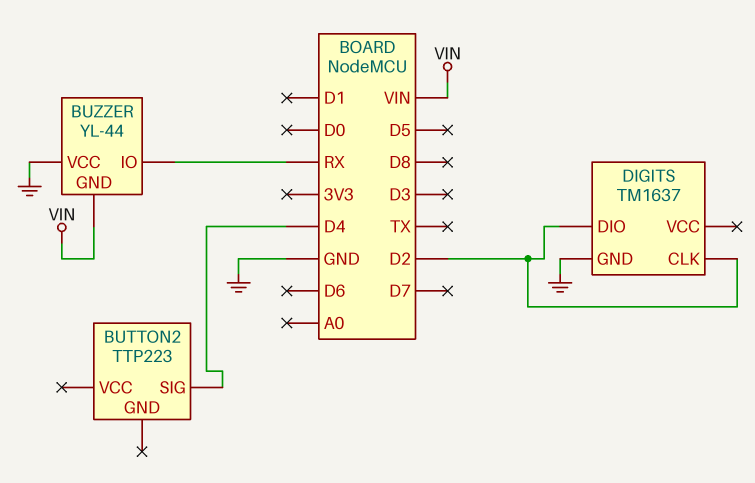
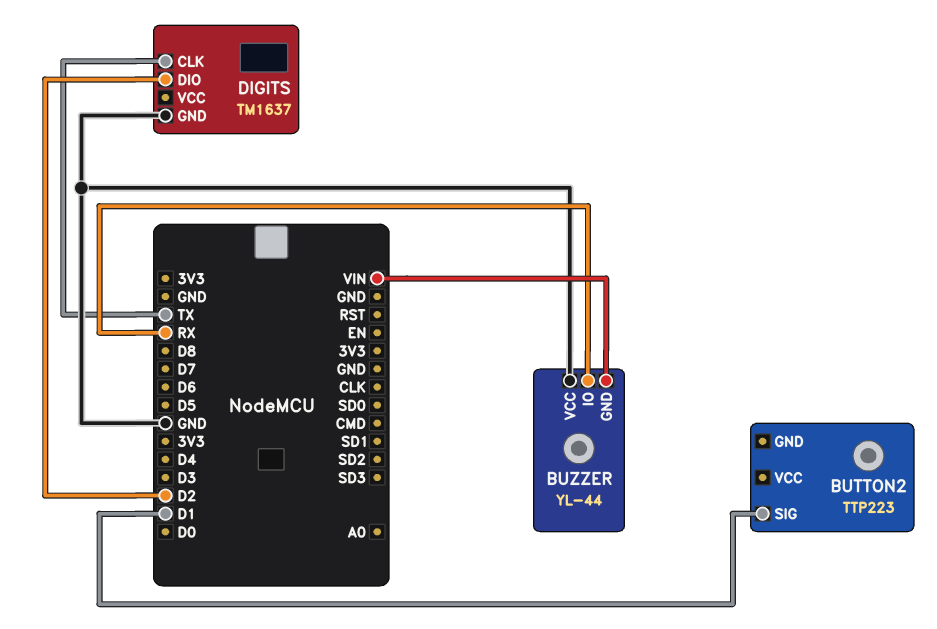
BUTTON2 pin SIG: D4 -> D1
DIGITS pin CLK: D2 -> TX

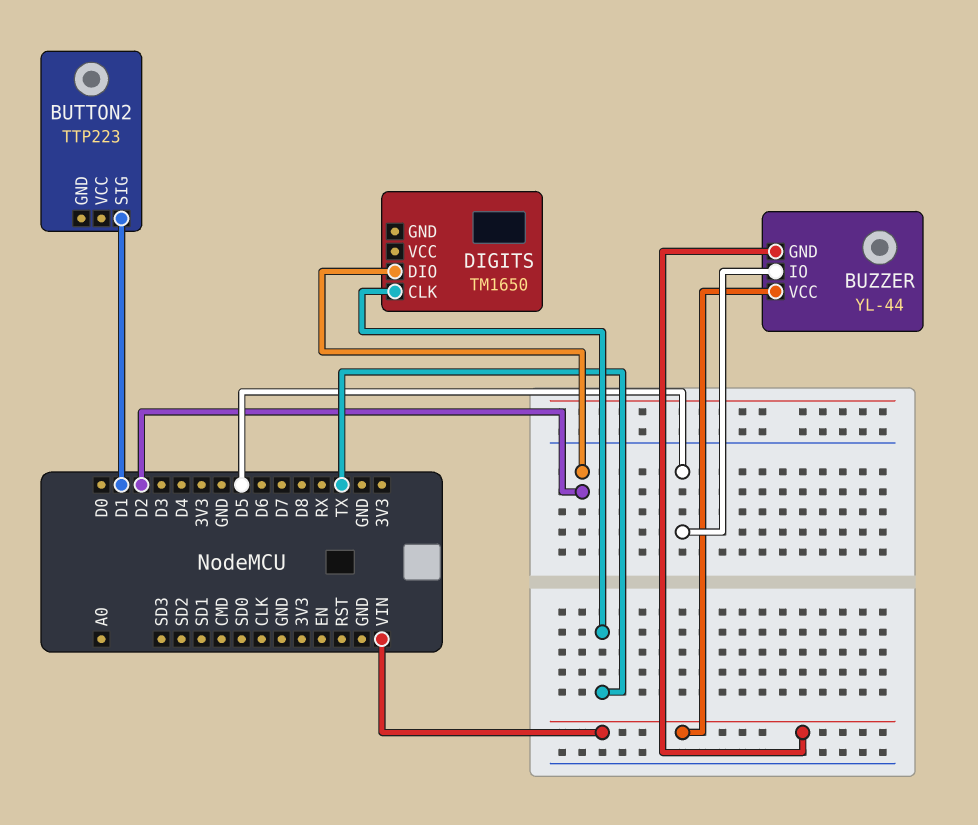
BUZZER pin IO: RX -> D5
BUZZER pin VCC: GND -> VIN
DIGITS: TM1637 -> TM1650
DIGITS pin GND: GND -> none

